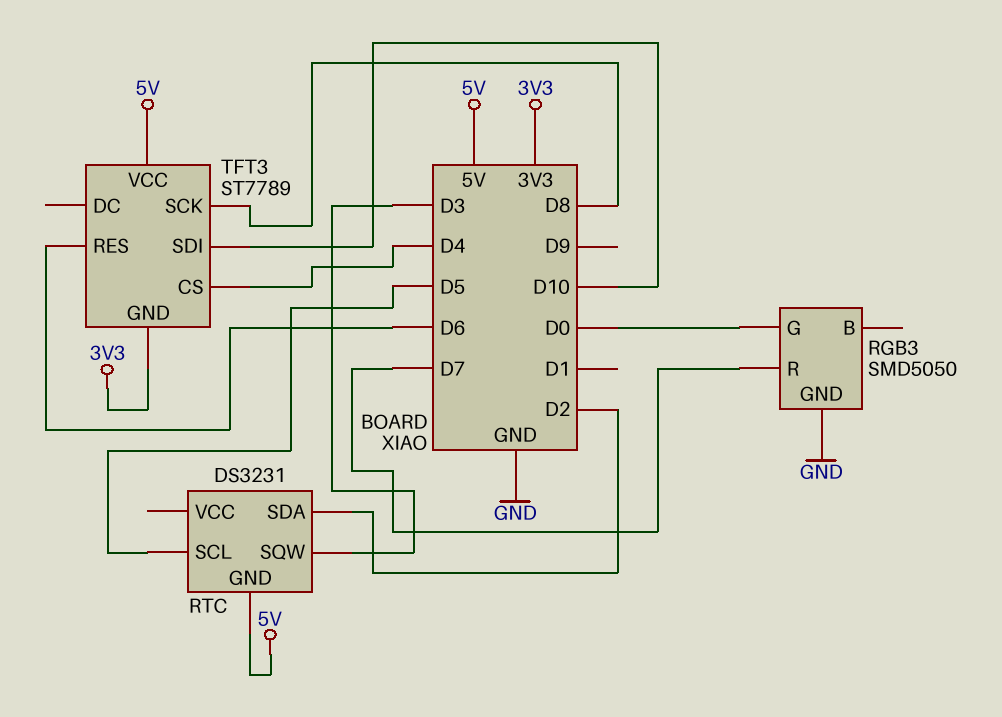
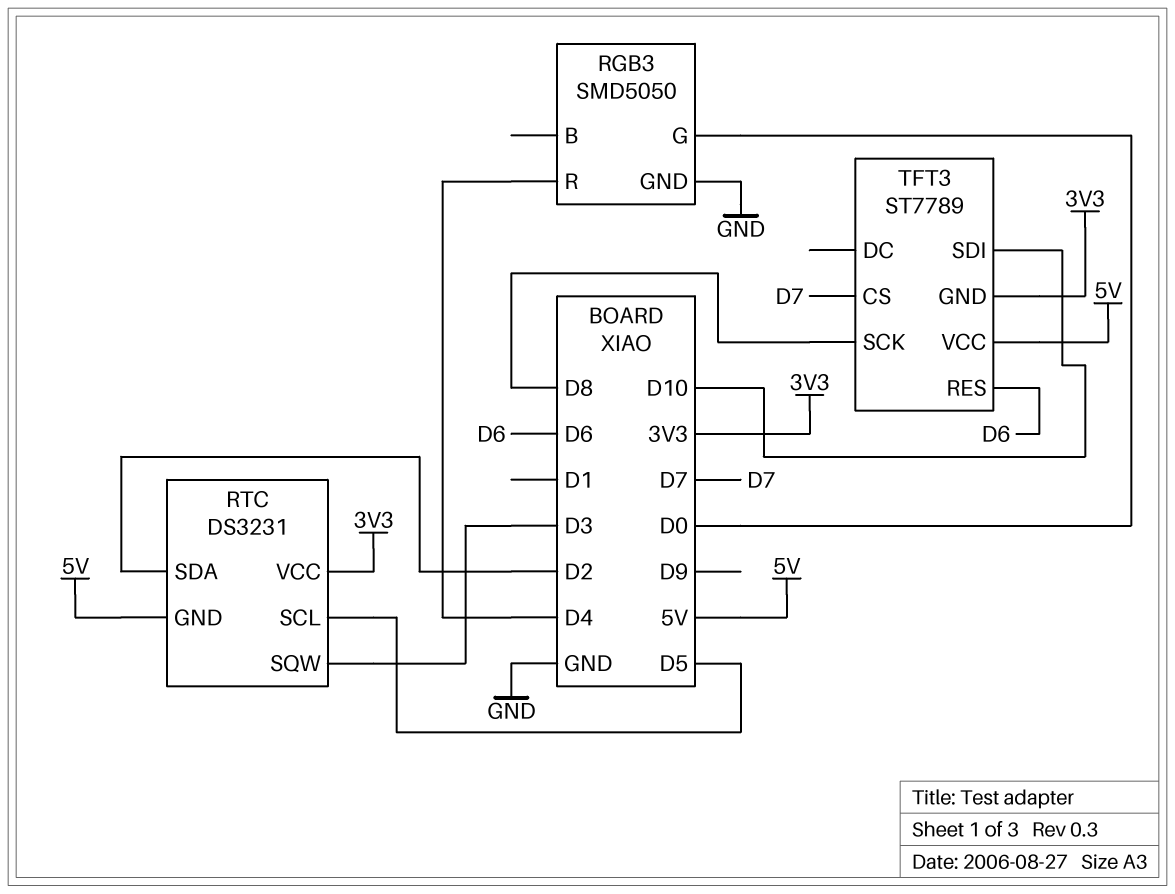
RGB3 pin R: D7 -> D4
RTC pin VCC: none -> 3V3
TFT3 pin CS: D4 -> D7

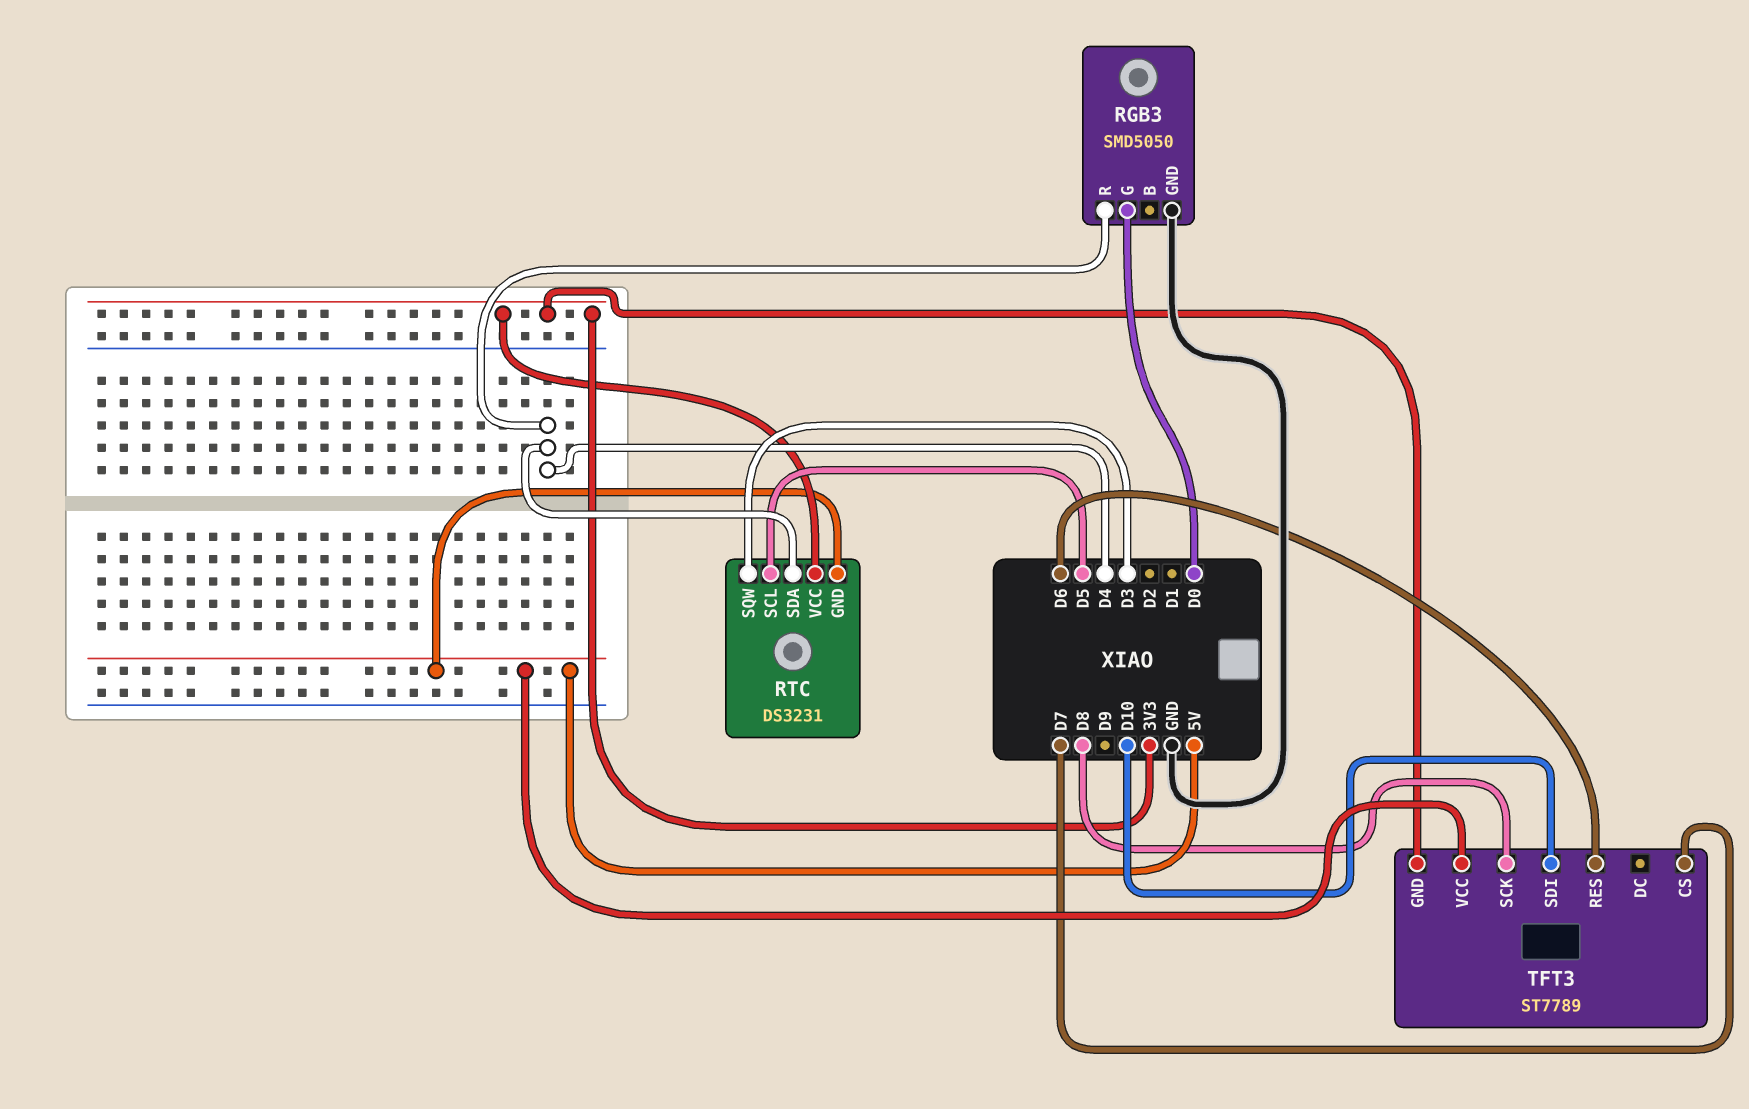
RTC pin SDA: D2 -> D4

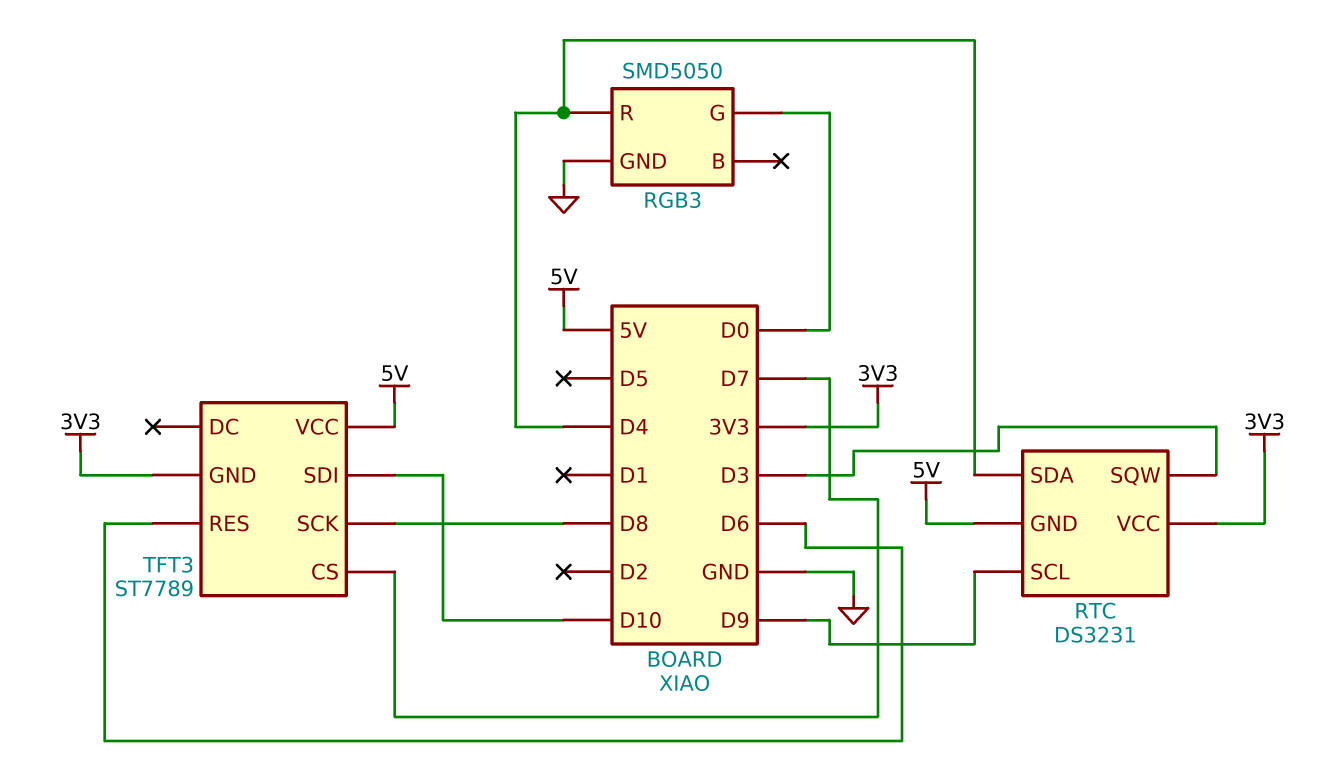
RTC pin SCL: D5 -> D9

